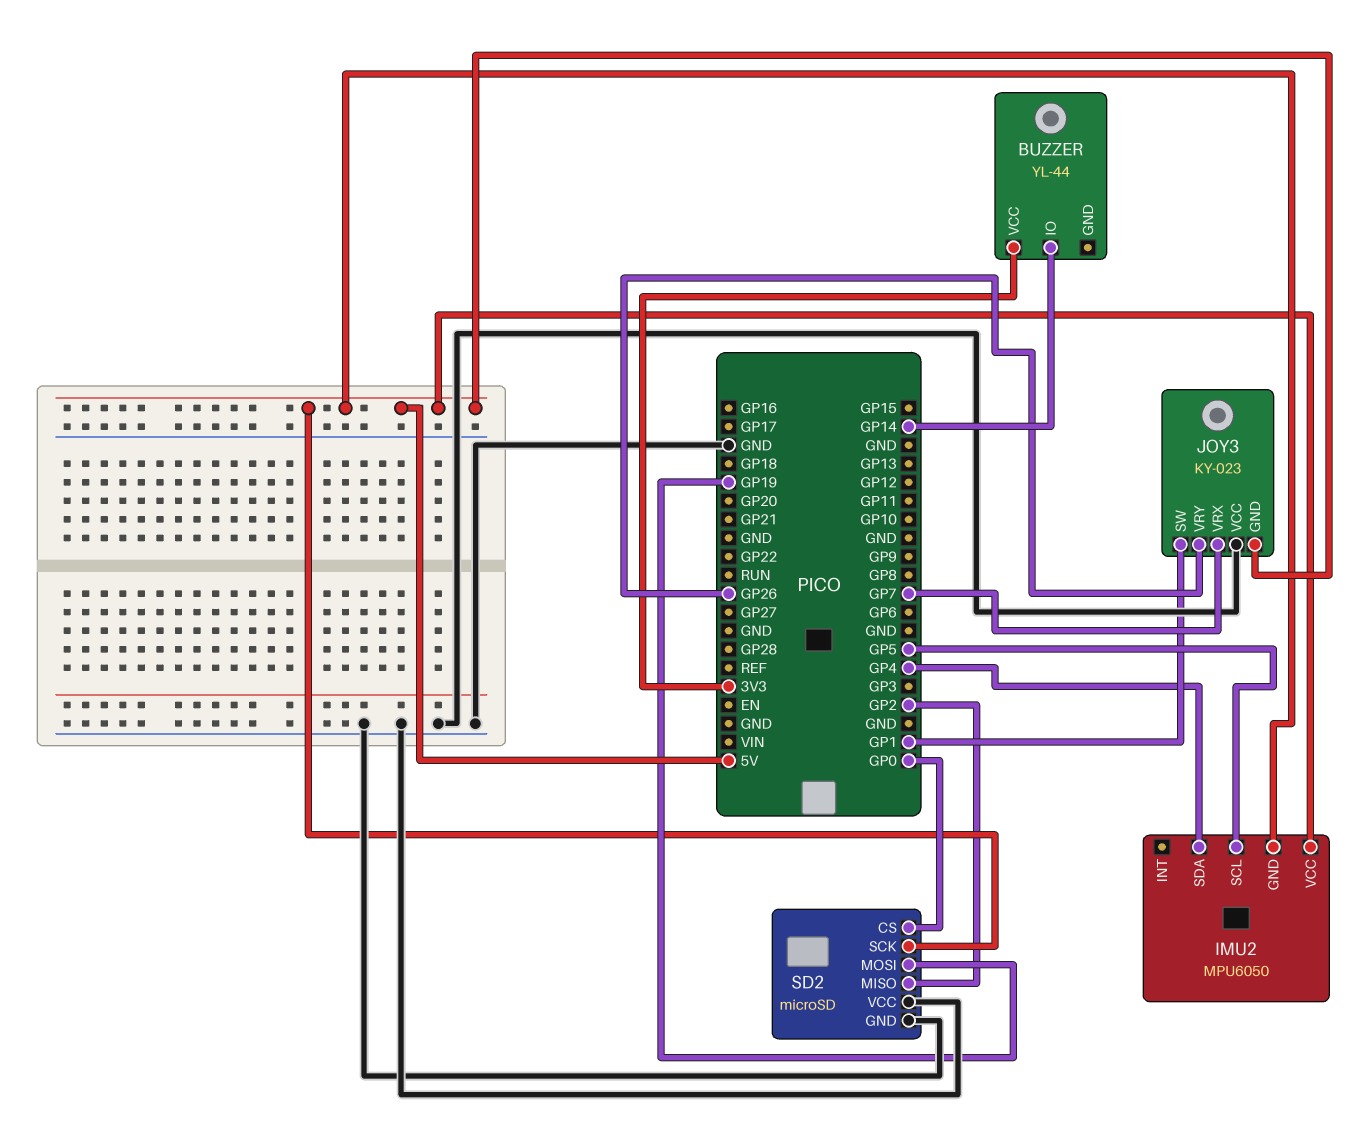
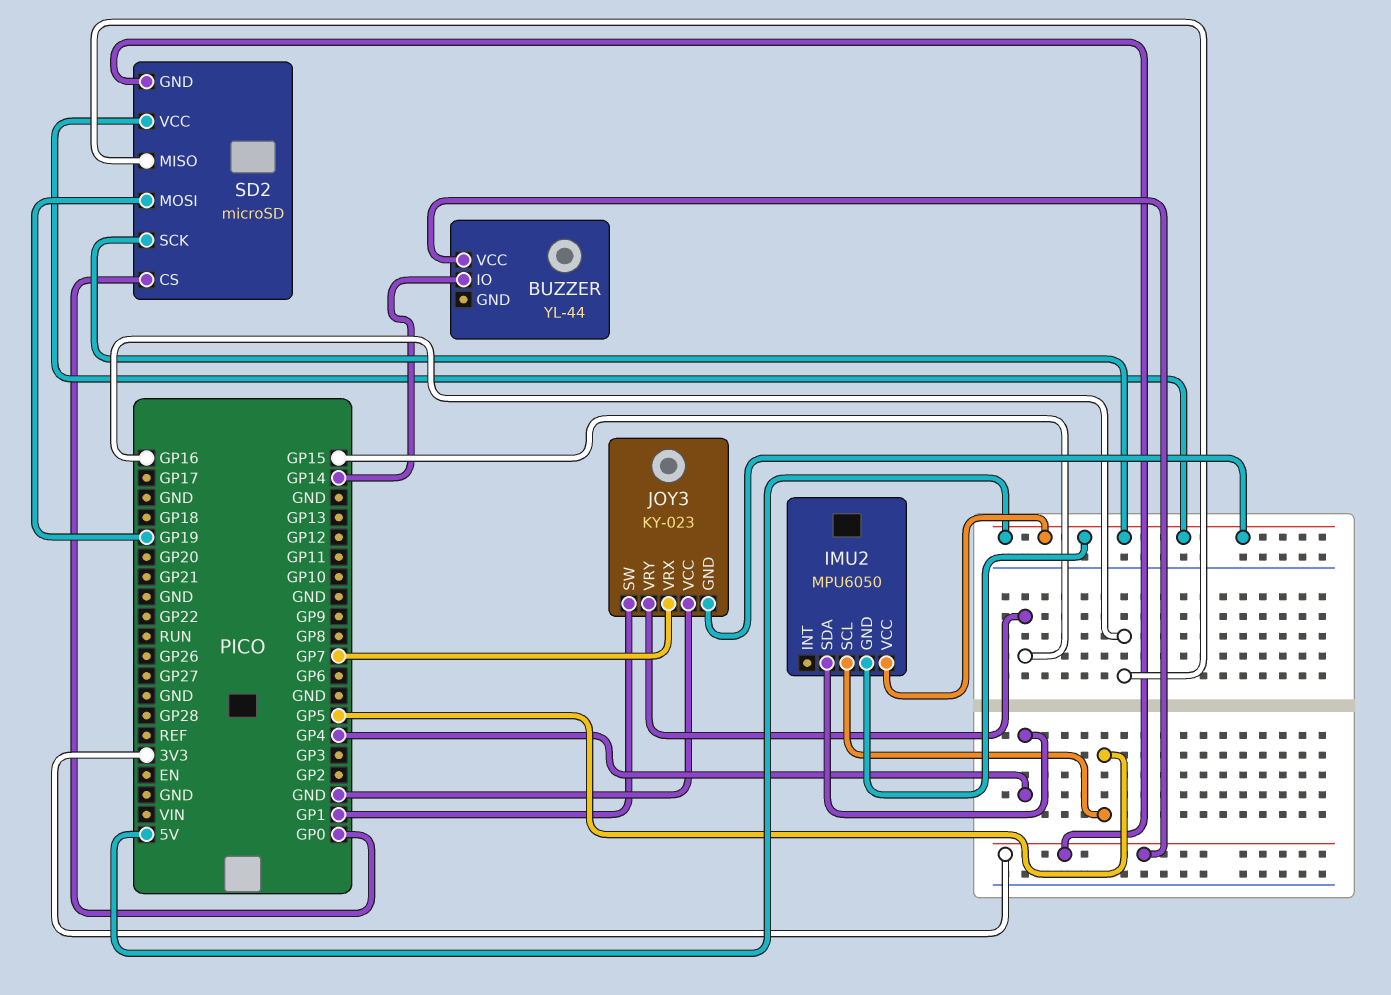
JOY3 pin VRY: GP26 -> GP15
SD2 pin GND: GND -> 3V3
SD2 pin MISO: GP2 -> GP16
SD2 pin VCC: GND -> 5V

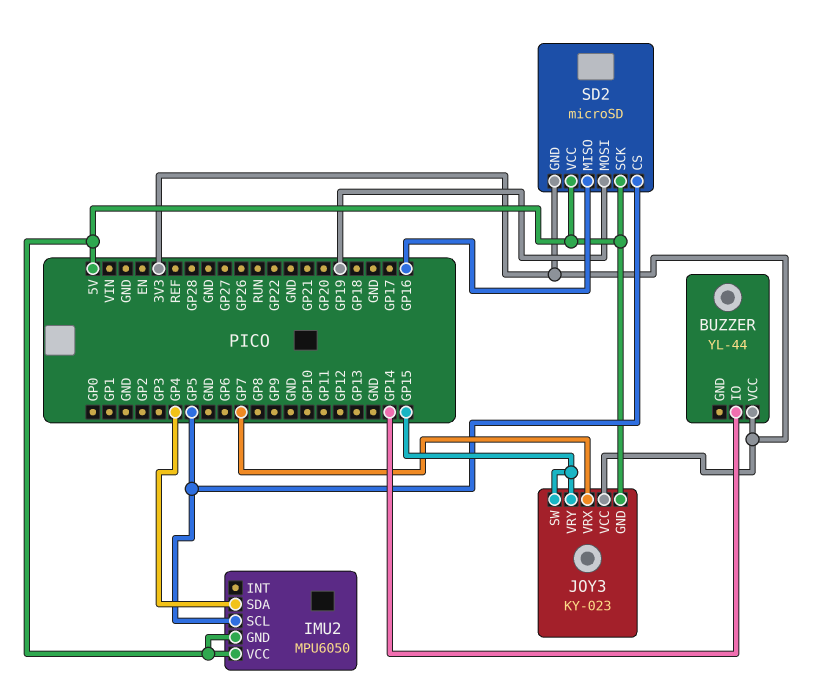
JOY3 pin SW: GP1 -> GP15
JOY3 pin VCC: GND -> 3V3
SD2 pin CS: GP0 -> GP5

